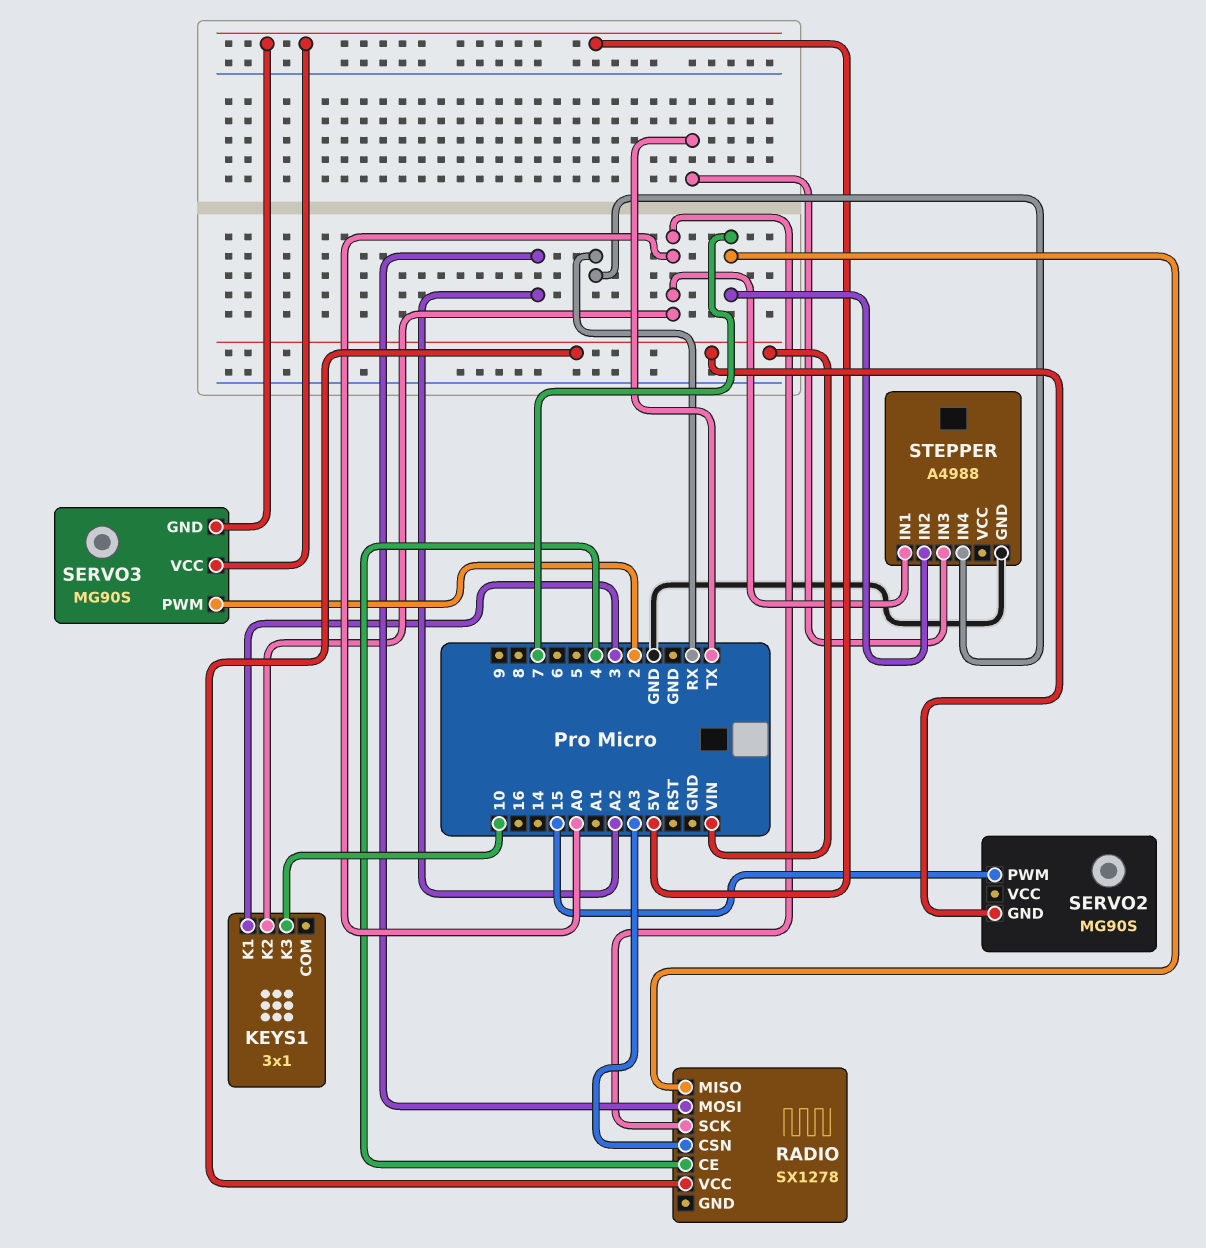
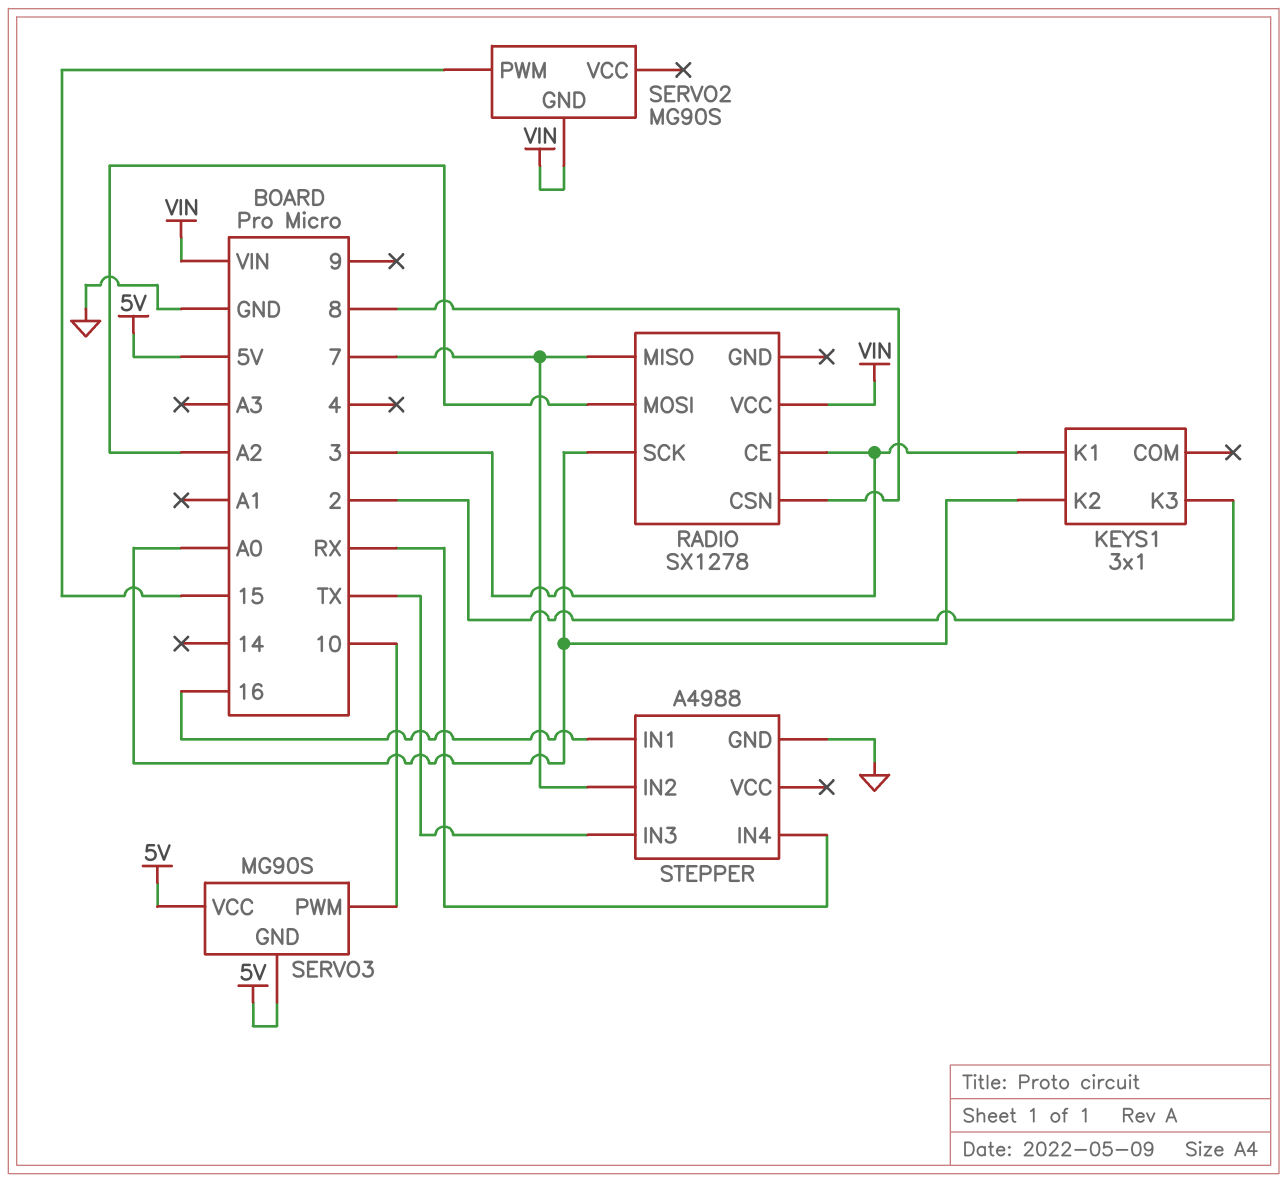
KEYS1 pin K3: 10 -> 2
RADIO pin CE: 4 -> 3
RADIO pin CSN: A3 -> 8
SERVO3 pin PWM: 2 -> 10
STEPPER pin IN1: A0 -> 16

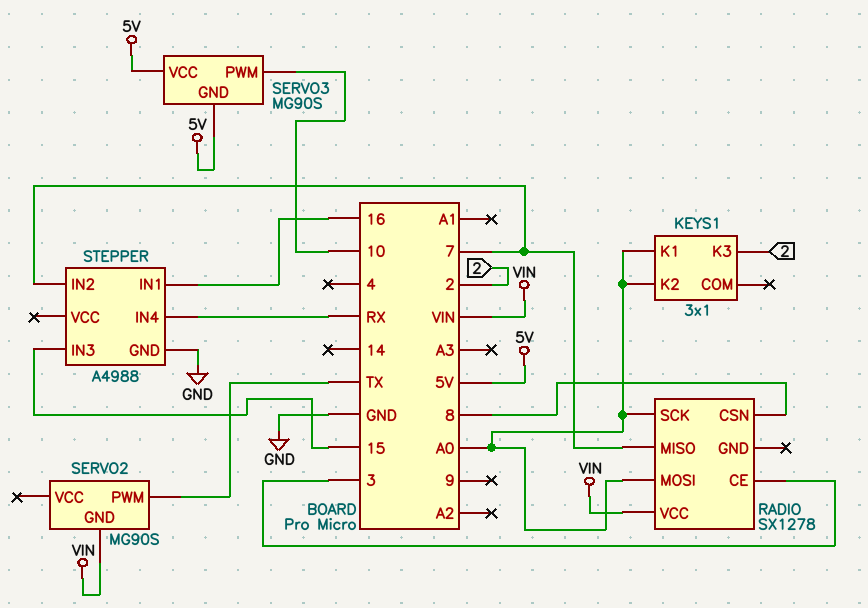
KEYS1 pin K1: 3 -> A0
RADIO pin MOSI: A2 -> A0
SERVO2 pin PWM: 15 -> TX
STEPPER pin IN3: TX -> 15

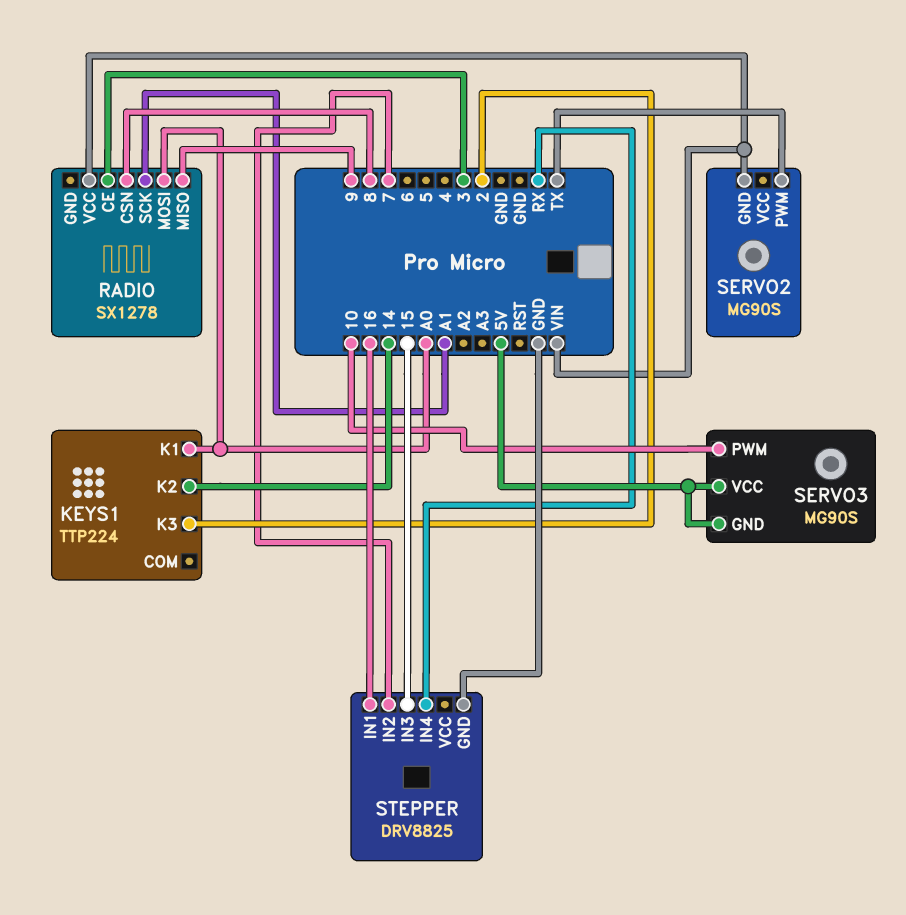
KEYS1: 3x1 -> TTP224
KEYS1 pin K2: A0 -> 14
RADIO pin MISO: 7 -> 9
RADIO pin SCK: A0 -> A1
STEPPER: A4988 -> DRV8825

